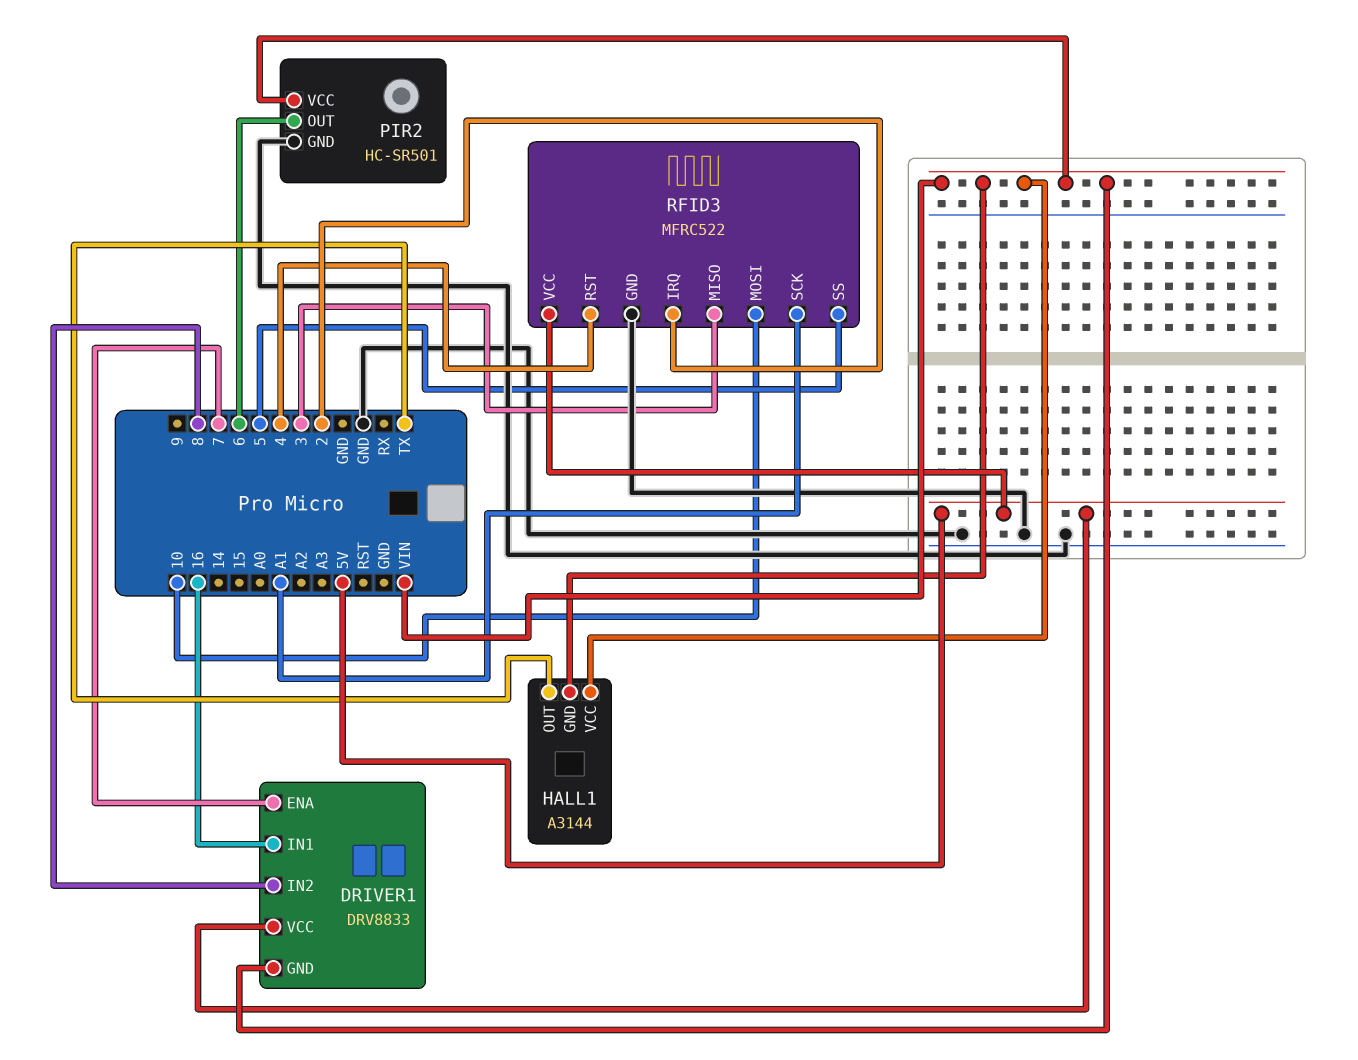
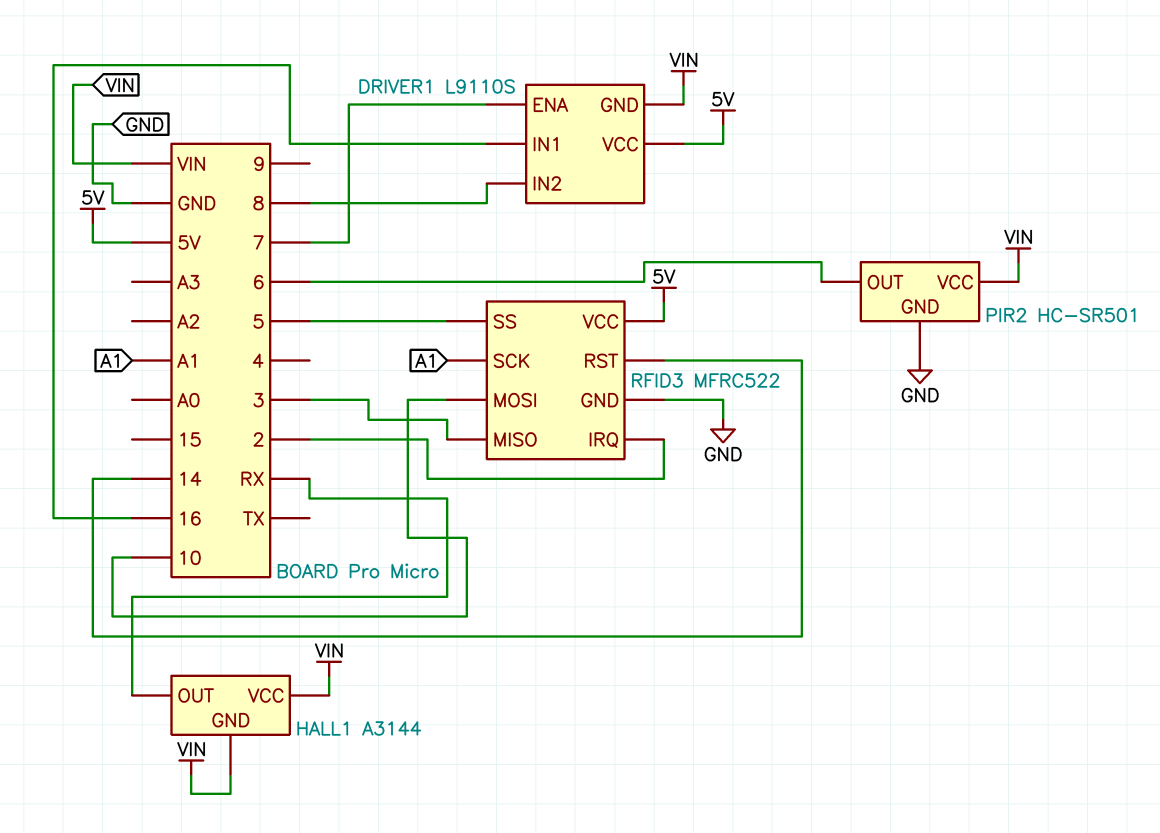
DRIVER1: DRV8833 -> L9110S
HALL1 pin OUT: TX -> RX
RFID3 pin RST: 4 -> 14

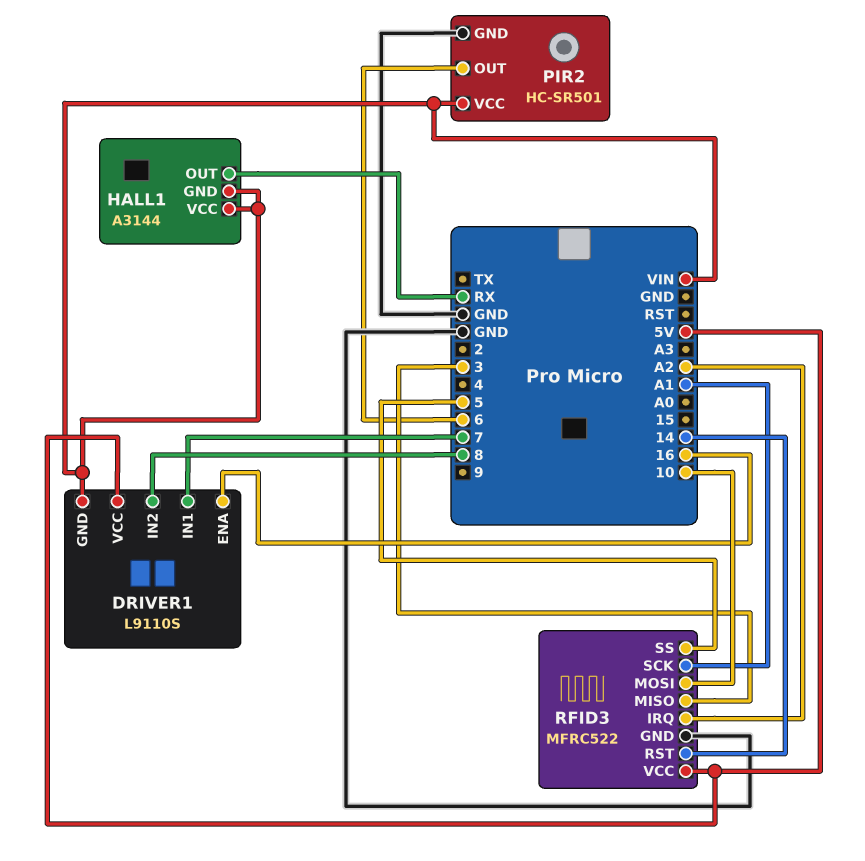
DRIVER1 pin ENA: 7 -> 16
DRIVER1 pin IN1: 16 -> 7
RFID3 pin IRQ: 2 -> A2

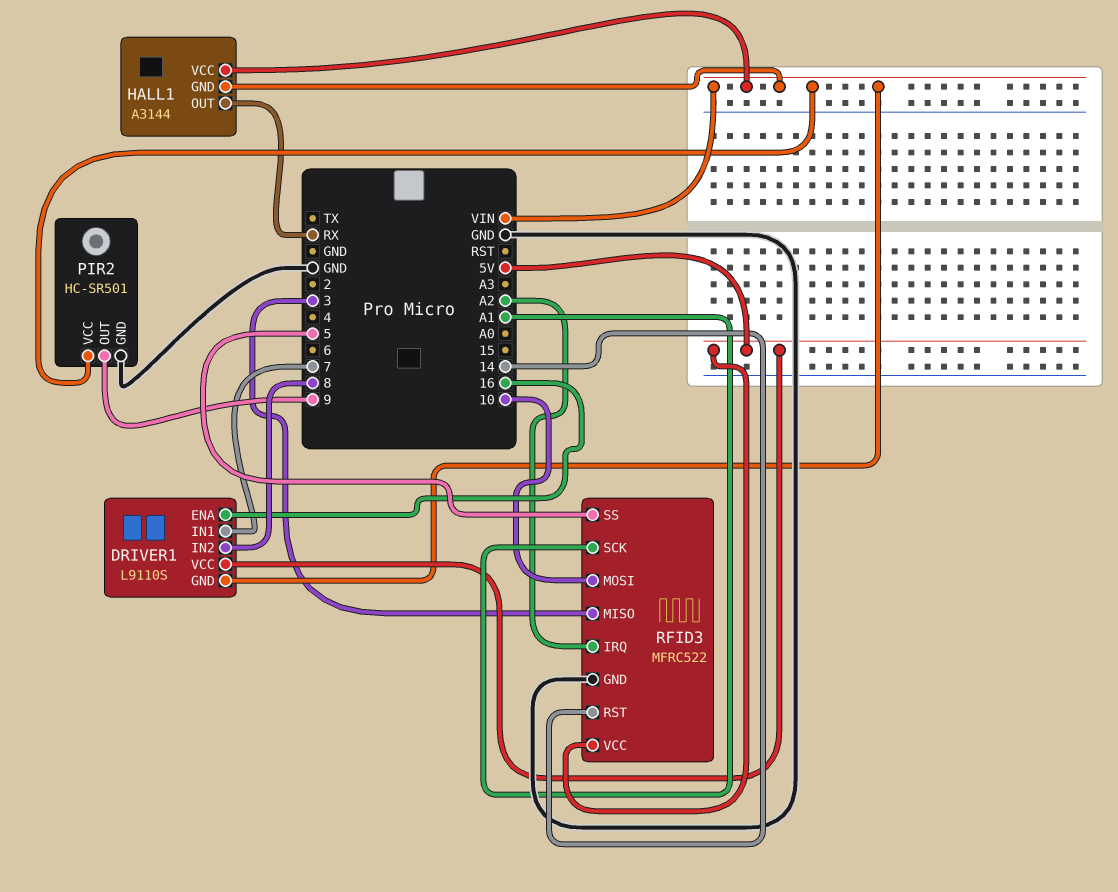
PIR2 pin OUT: 6 -> 9

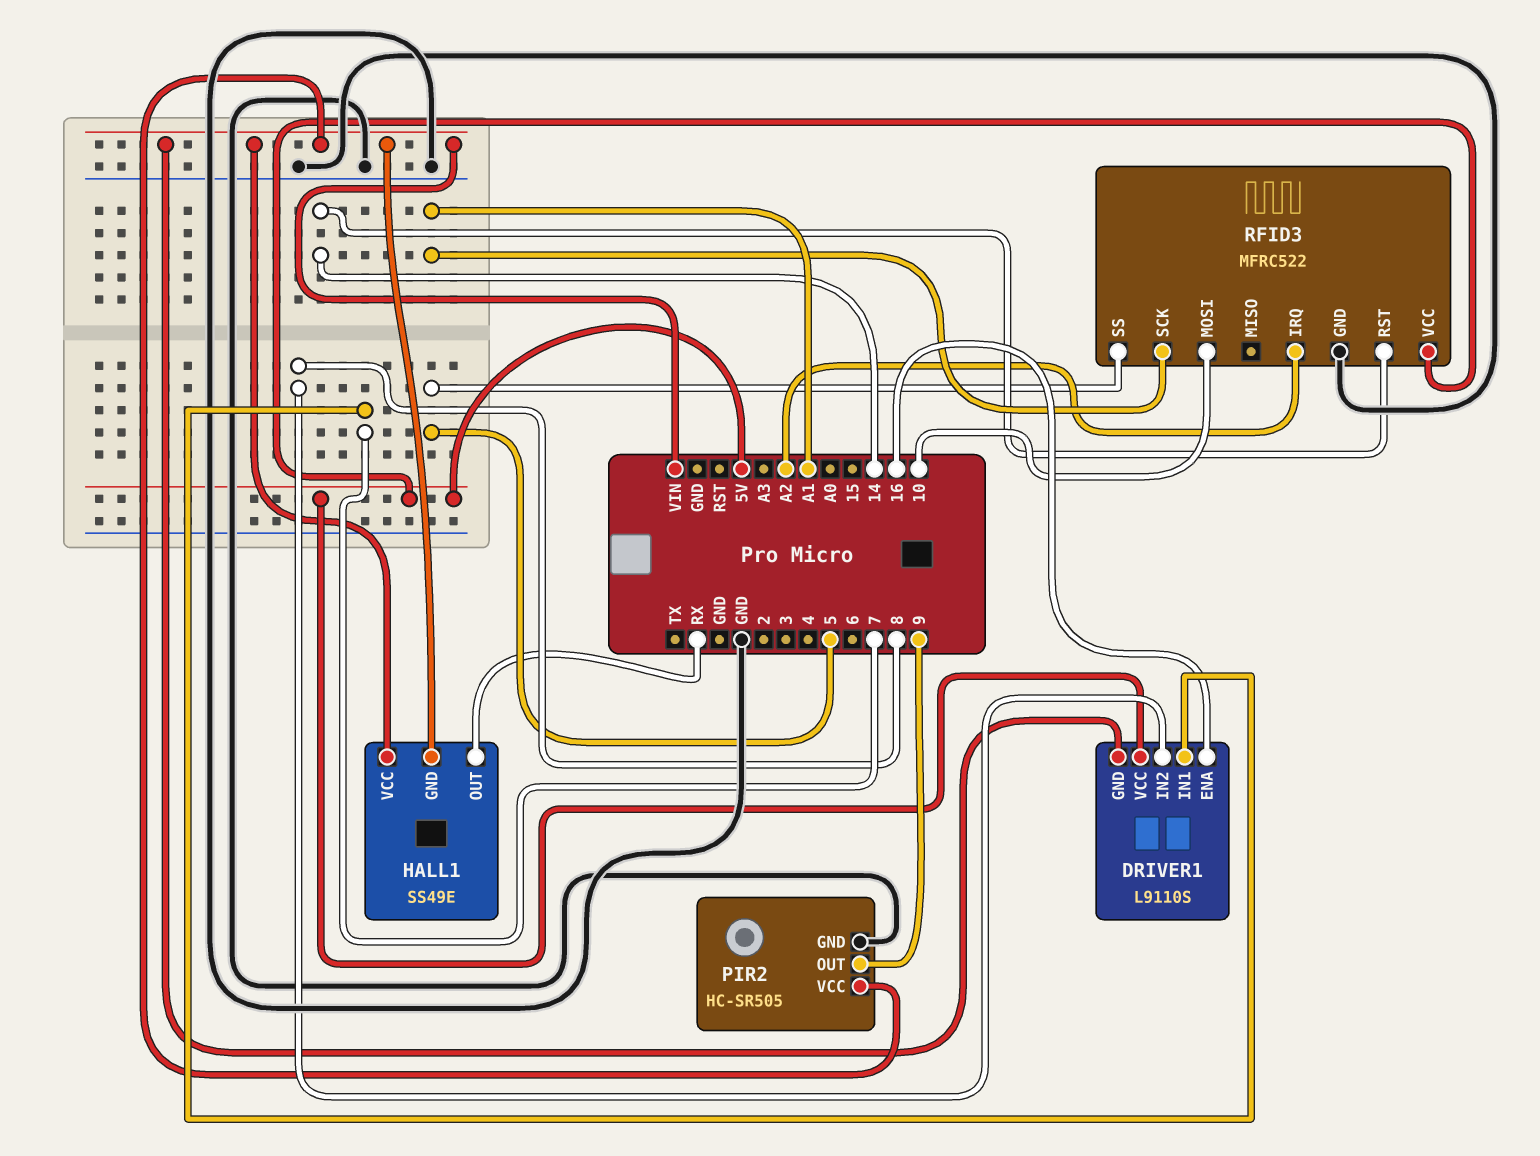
HALL1: A3144 -> SS49E
PIR2: HC-SR501 -> HC-SR505
RFID3 pin MISO: 3 -> none

